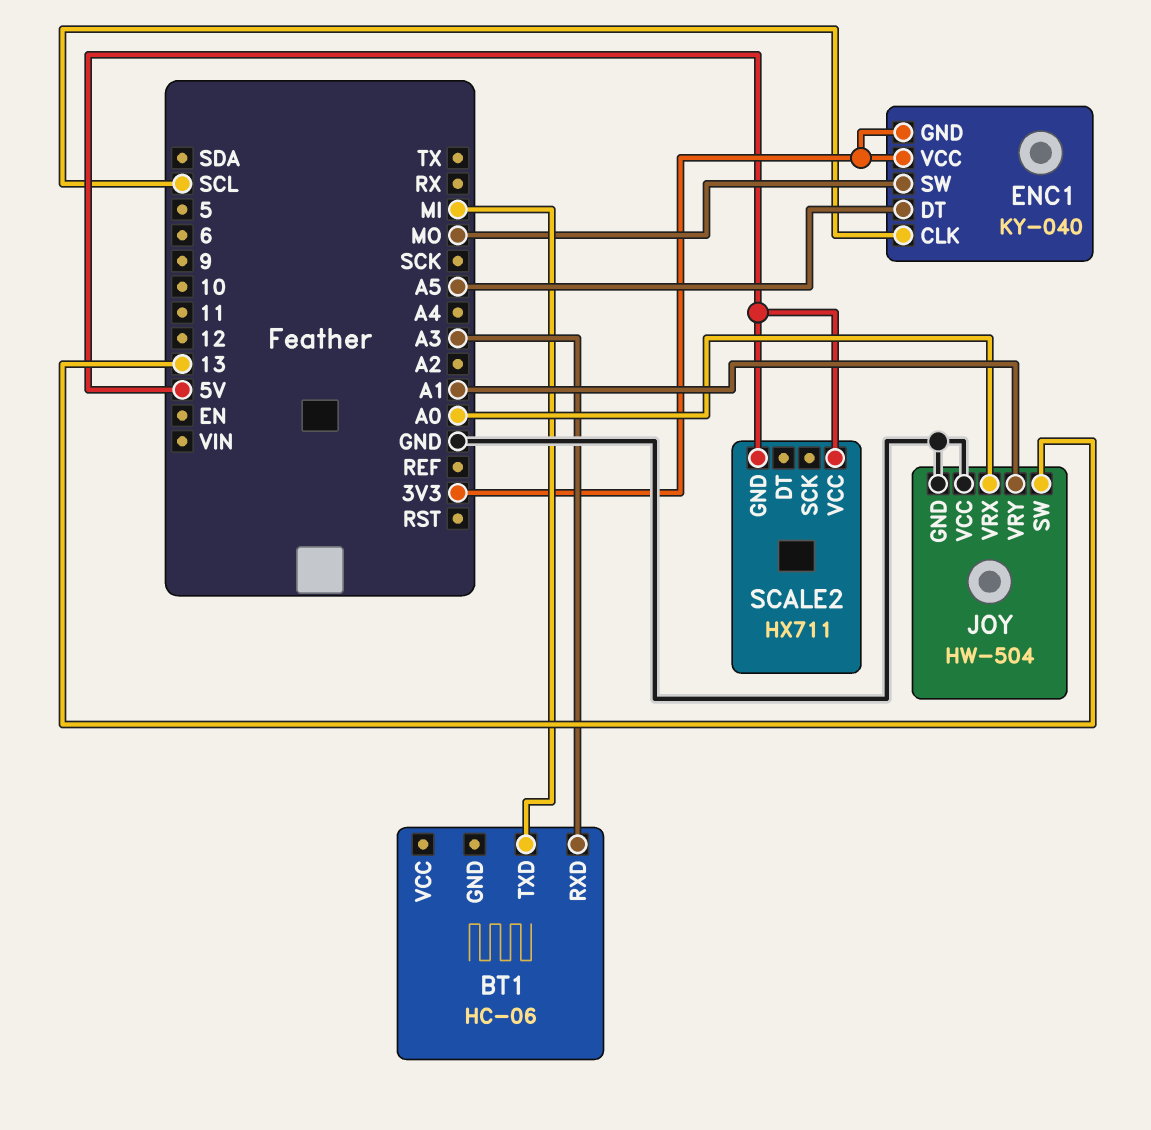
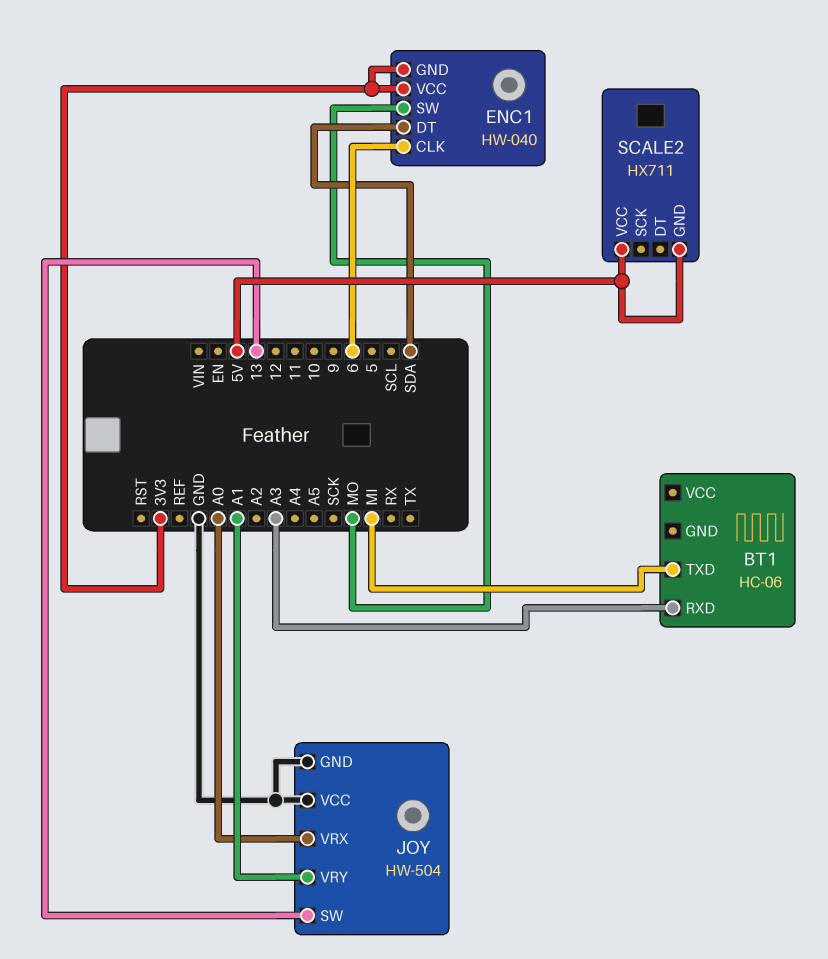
ENC1: KY-040 -> HW-040
ENC1 pin CLK: SCL -> 6
ENC1 pin DT: A5 -> SDA

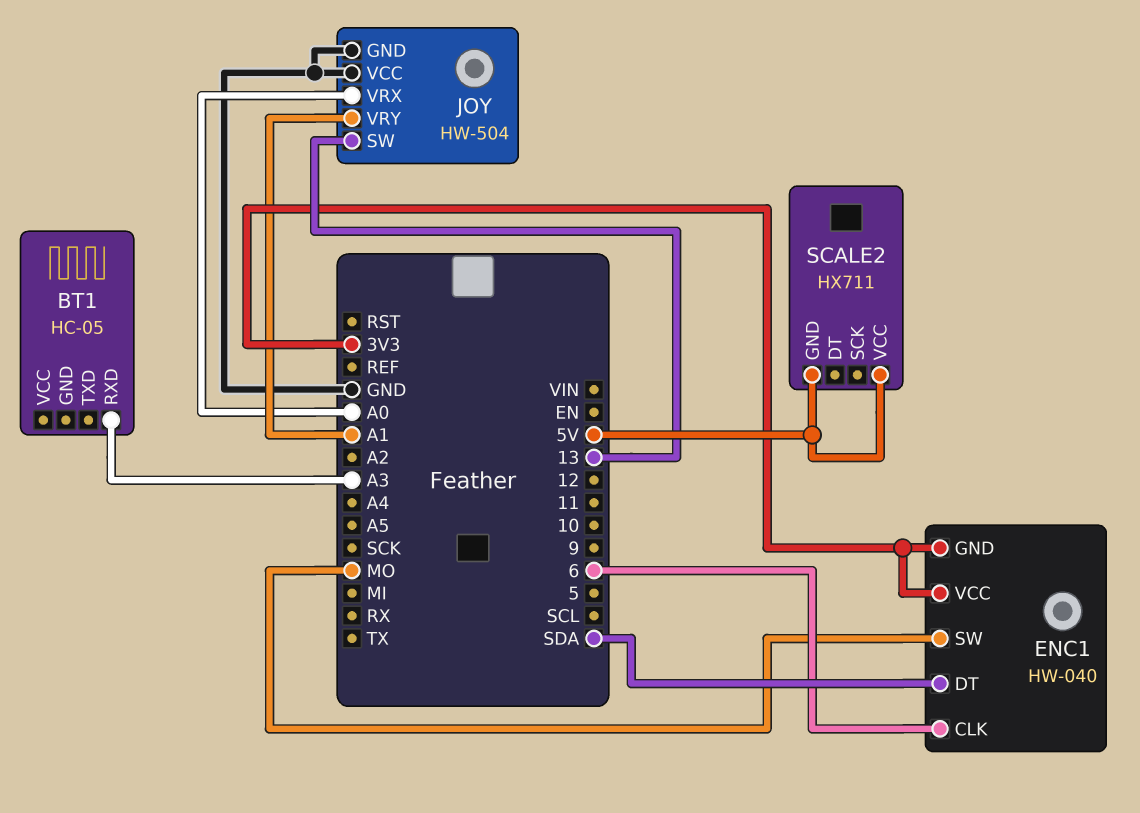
BT1: HC-06 -> HC-05
BT1 pin TXD: MI -> none

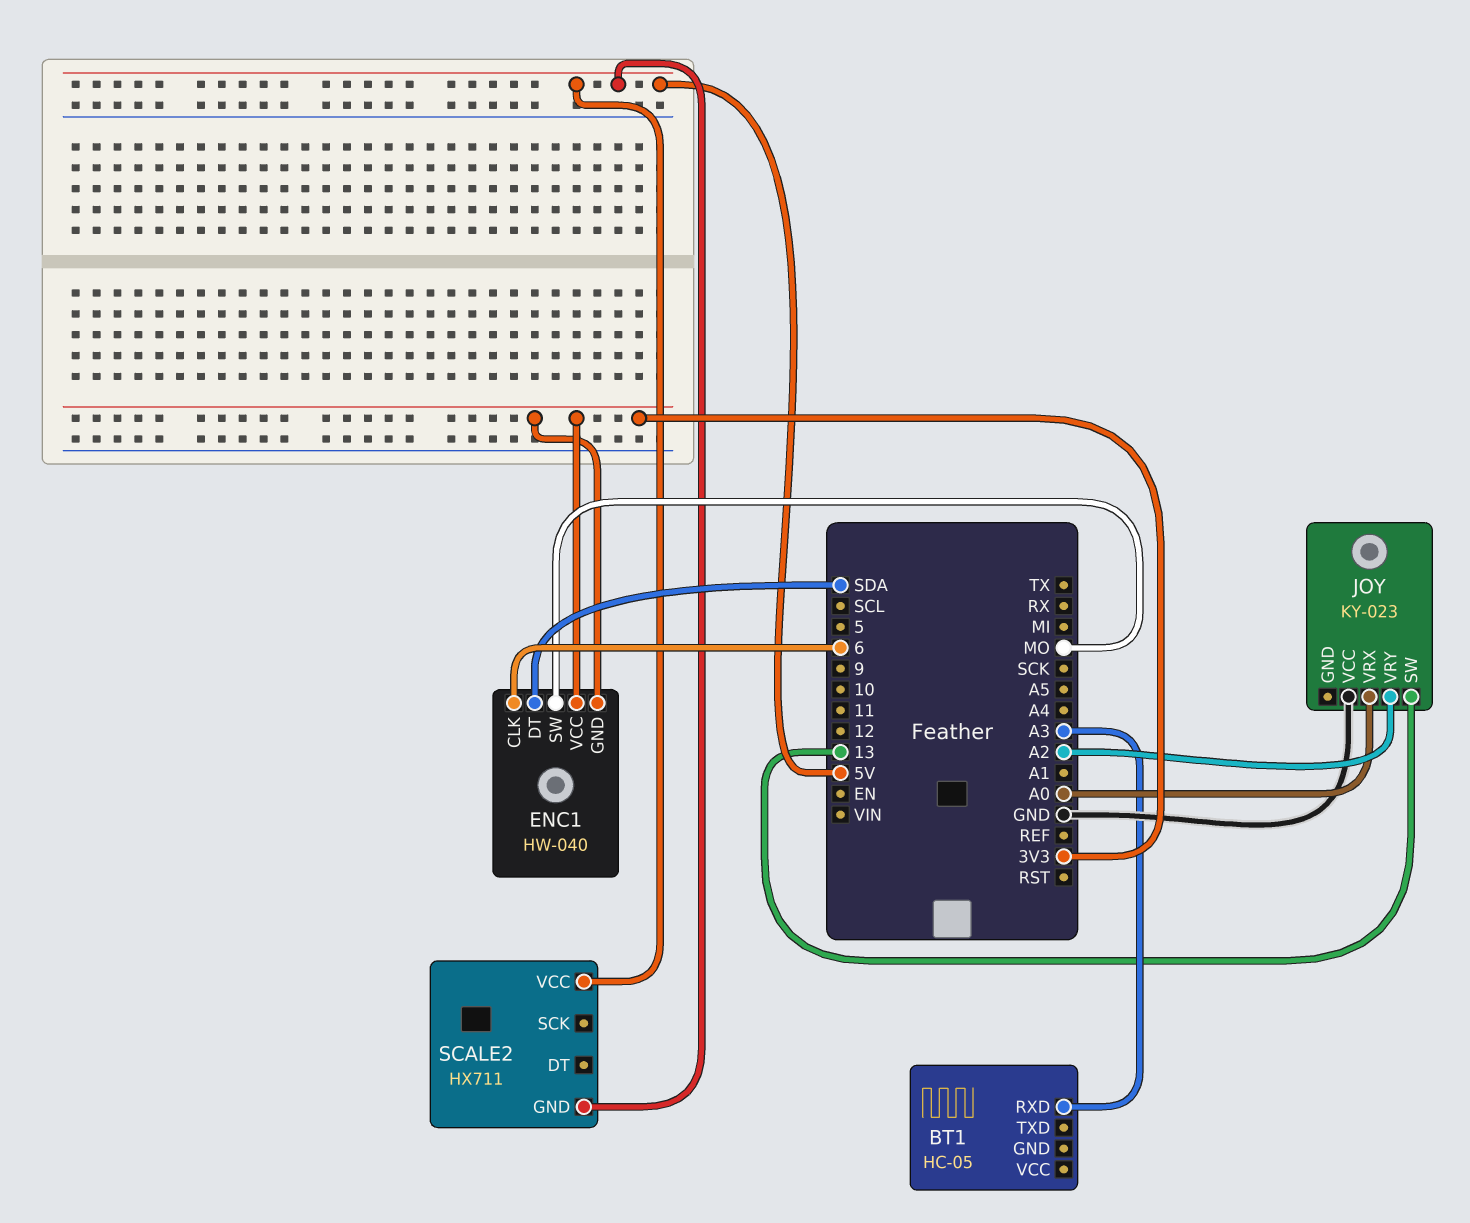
JOY: HW-504 -> KY-023
JOY pin GND: GND -> none
JOY pin VRY: A1 -> A2

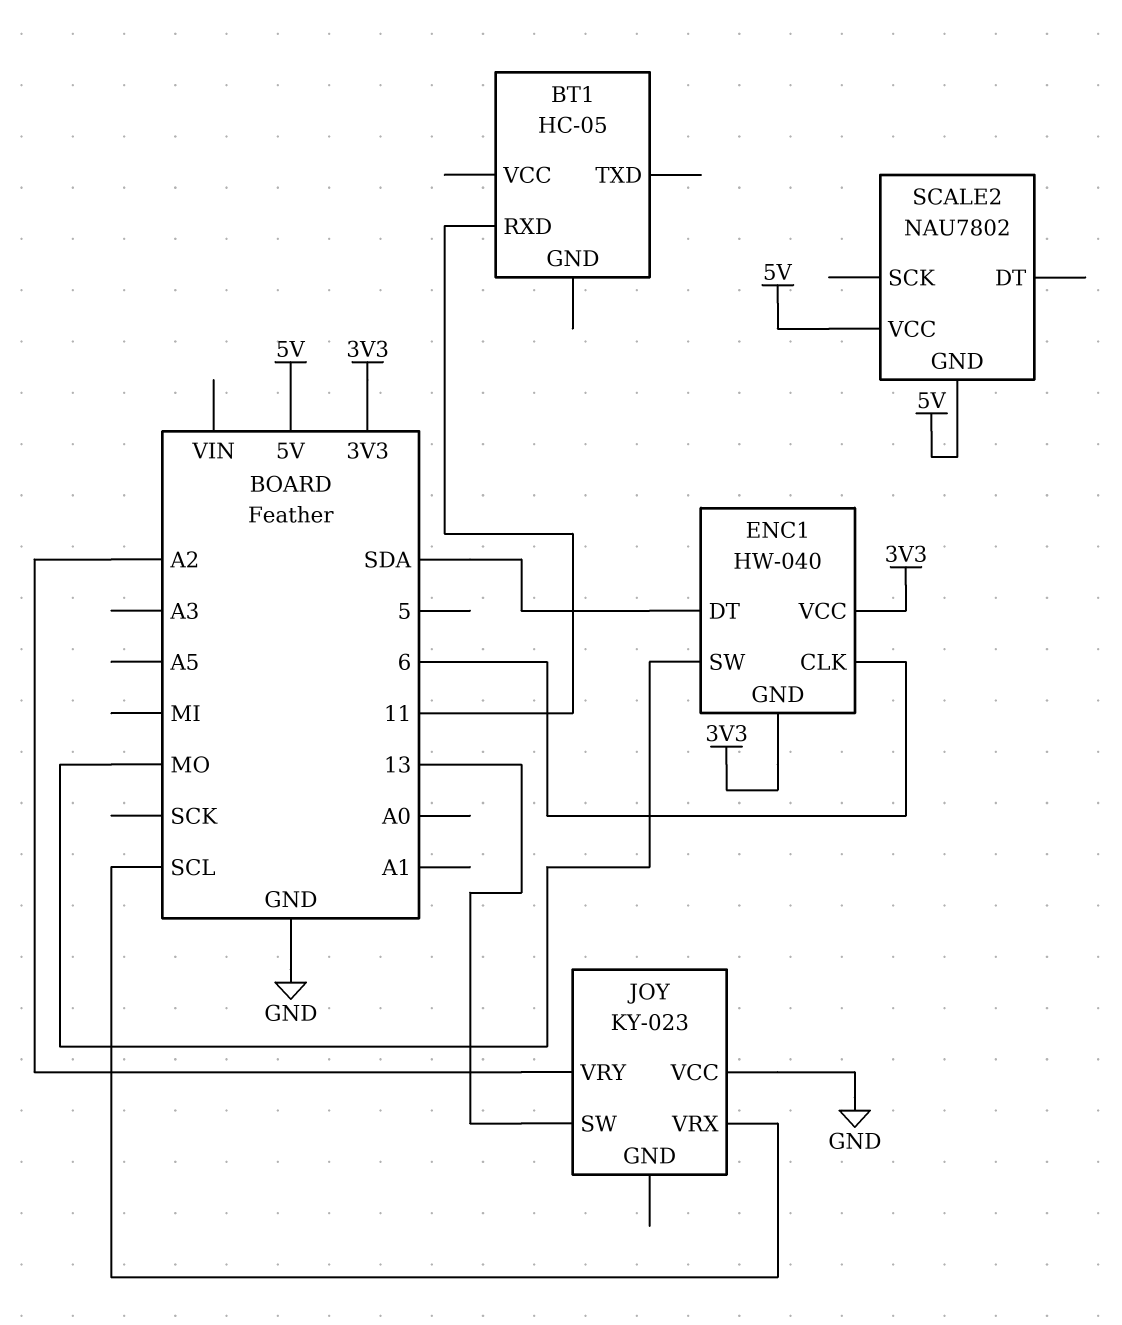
BT1 pin RXD: A3 -> 11
JOY pin VRX: A0 -> SCL
SCALE2: HX711 -> NAU7802

